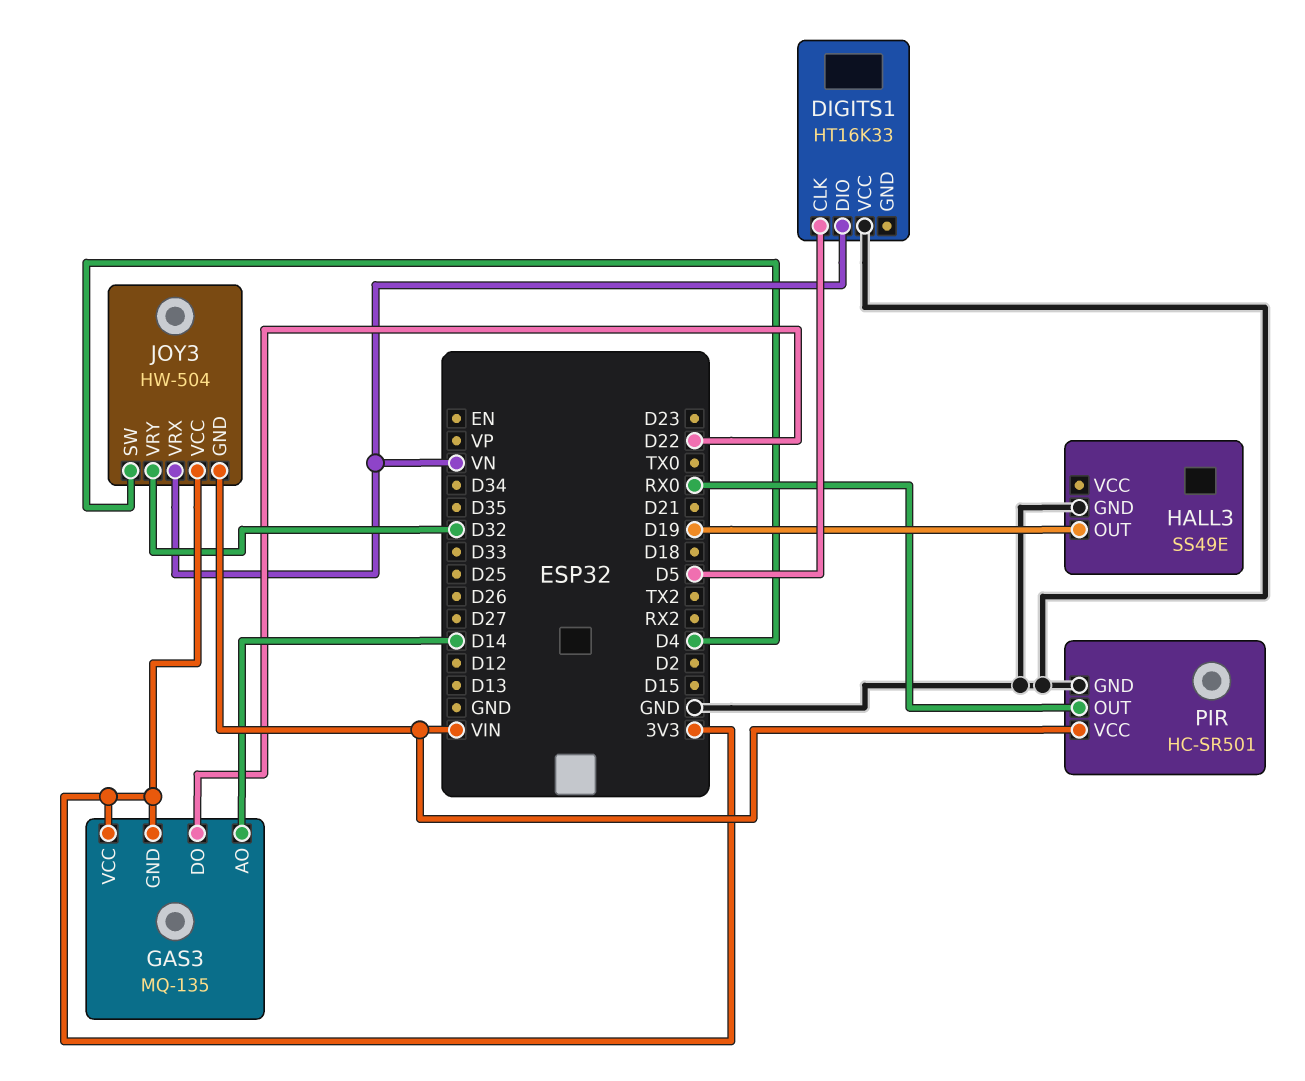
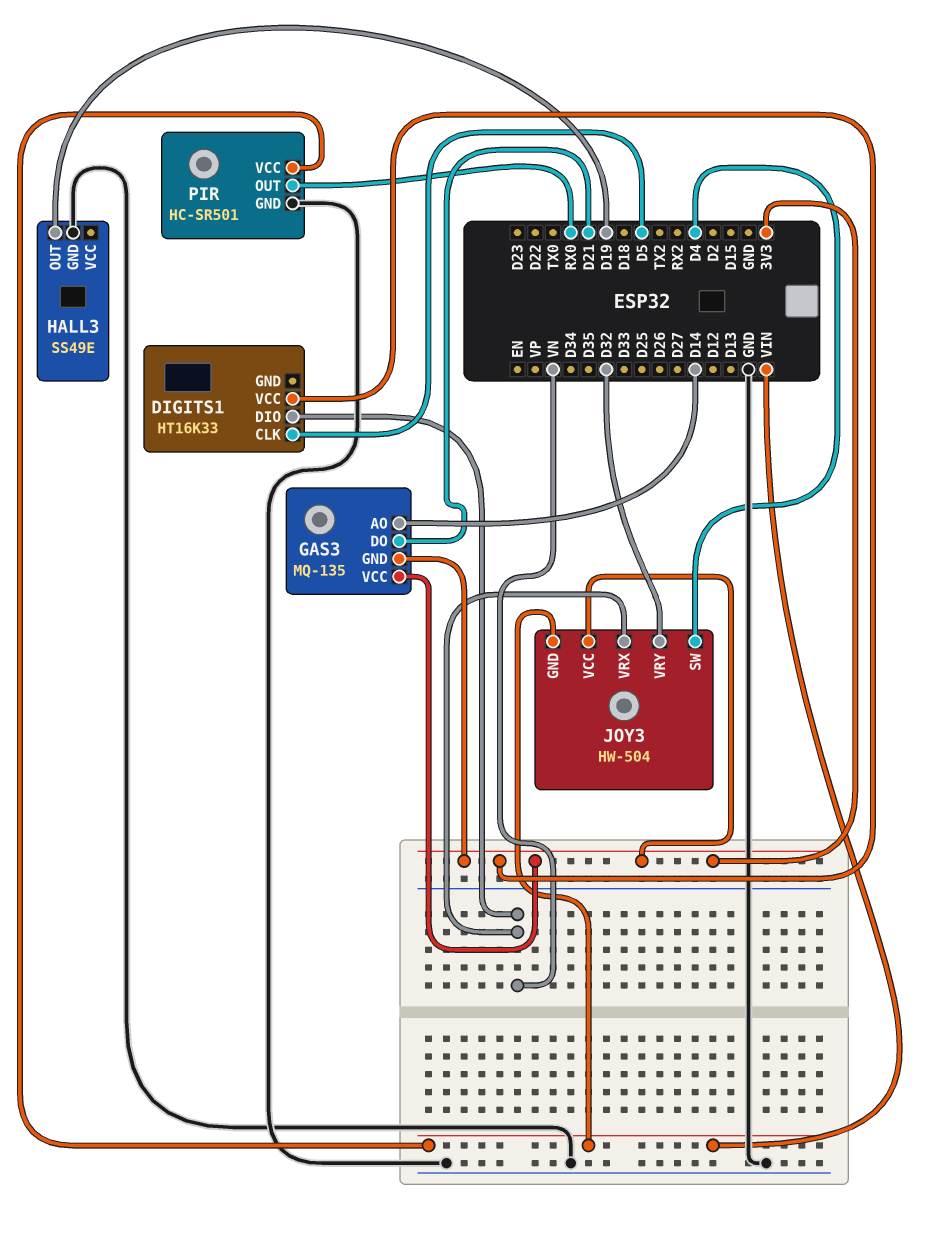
DIGITS1 pin VCC: GND -> 3V3
GAS3 pin DO: D22 -> D21

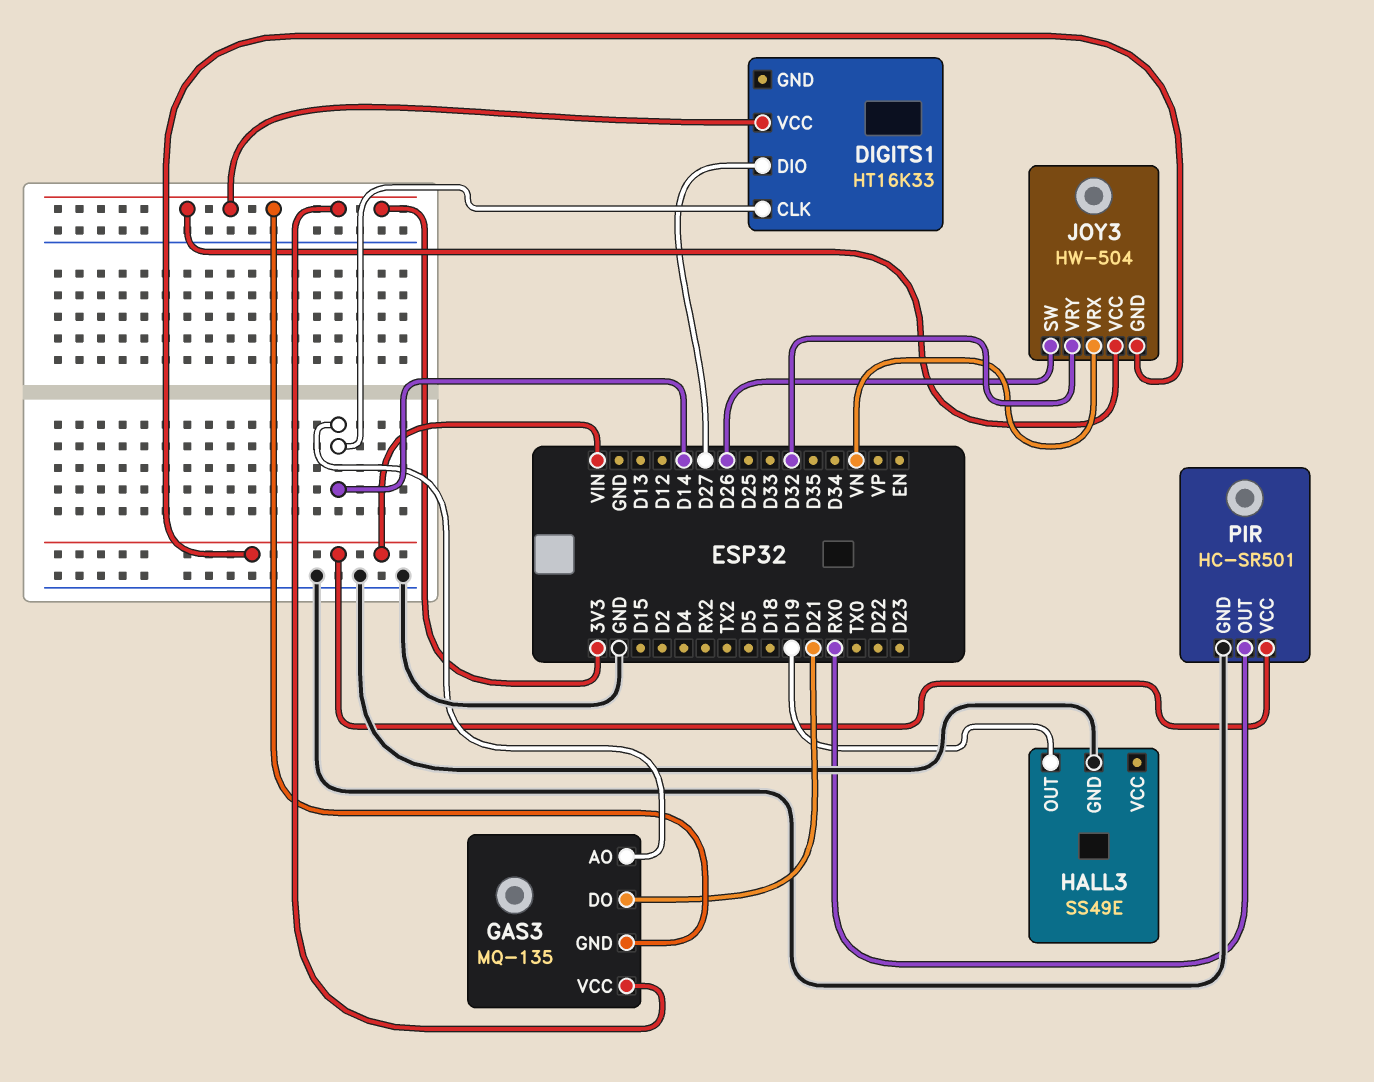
DIGITS1 pin CLK: D5 -> D14
DIGITS1 pin DIO: VN -> D27
JOY3 pin SW: D4 -> D26

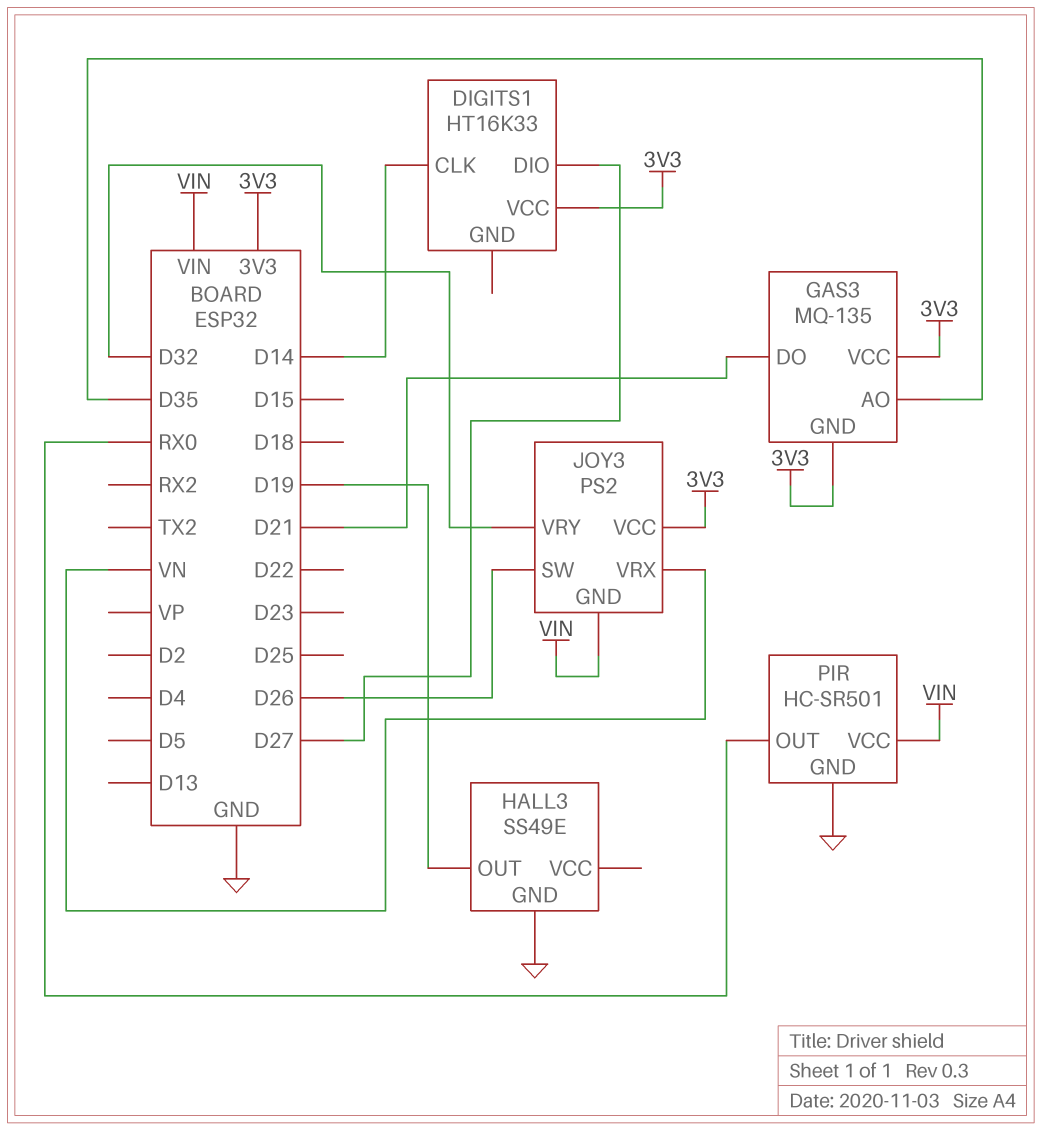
GAS3 pin AO: D14 -> D35
JOY3: HW-504 -> PS2

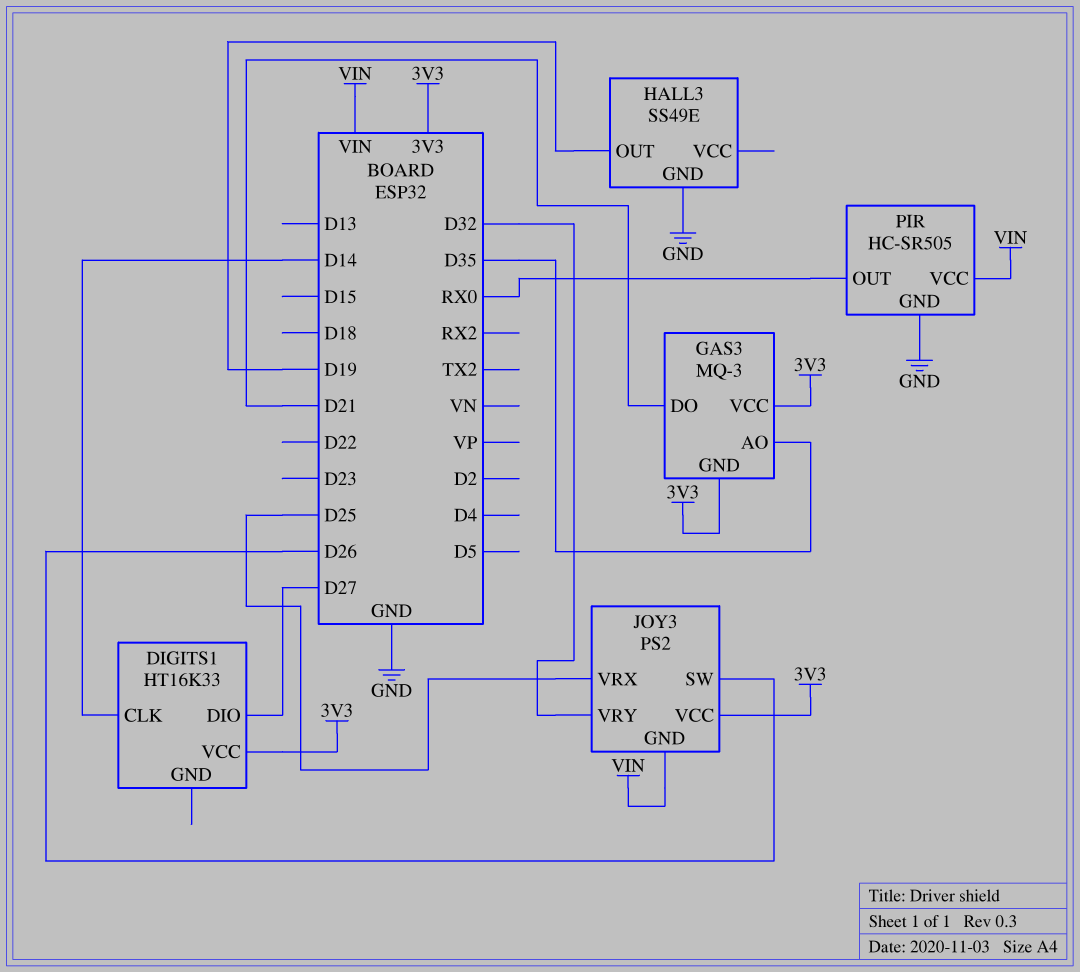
GAS3: MQ-135 -> MQ-3
JOY3 pin VRX: VN -> D25
PIR: HC-SR501 -> HC-SR505

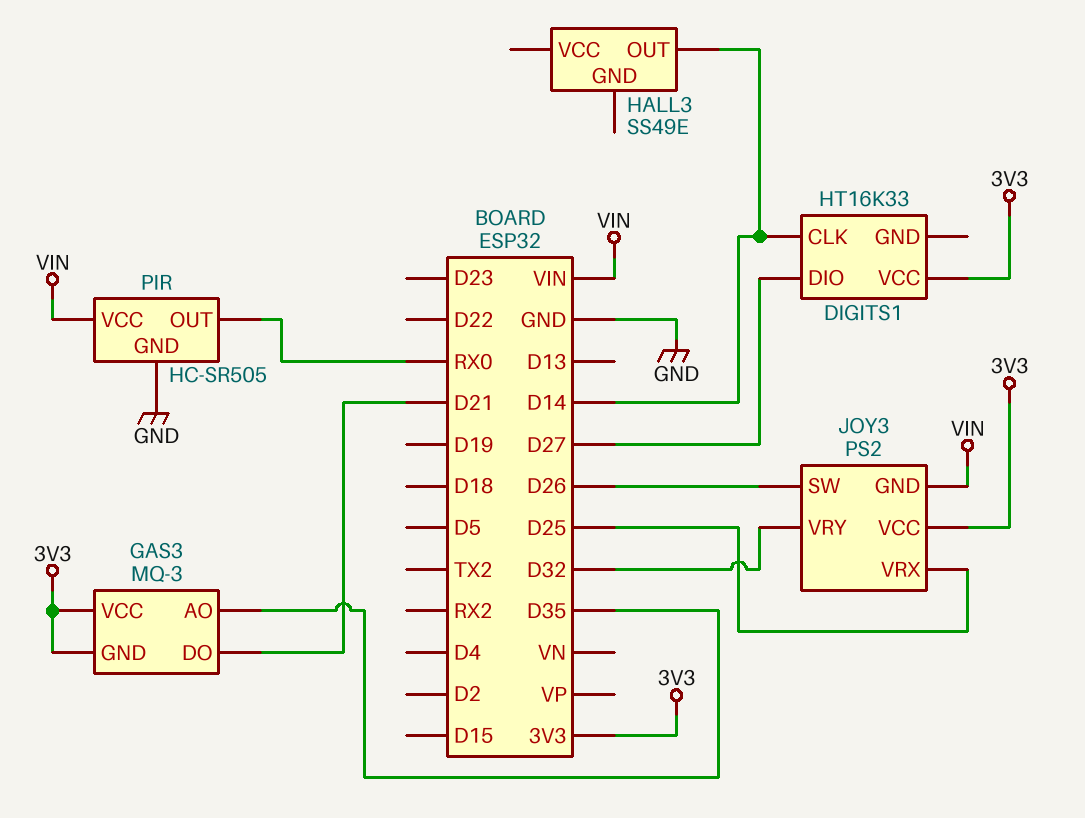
HALL3 pin GND: GND -> none
HALL3 pin OUT: D19 -> D14

